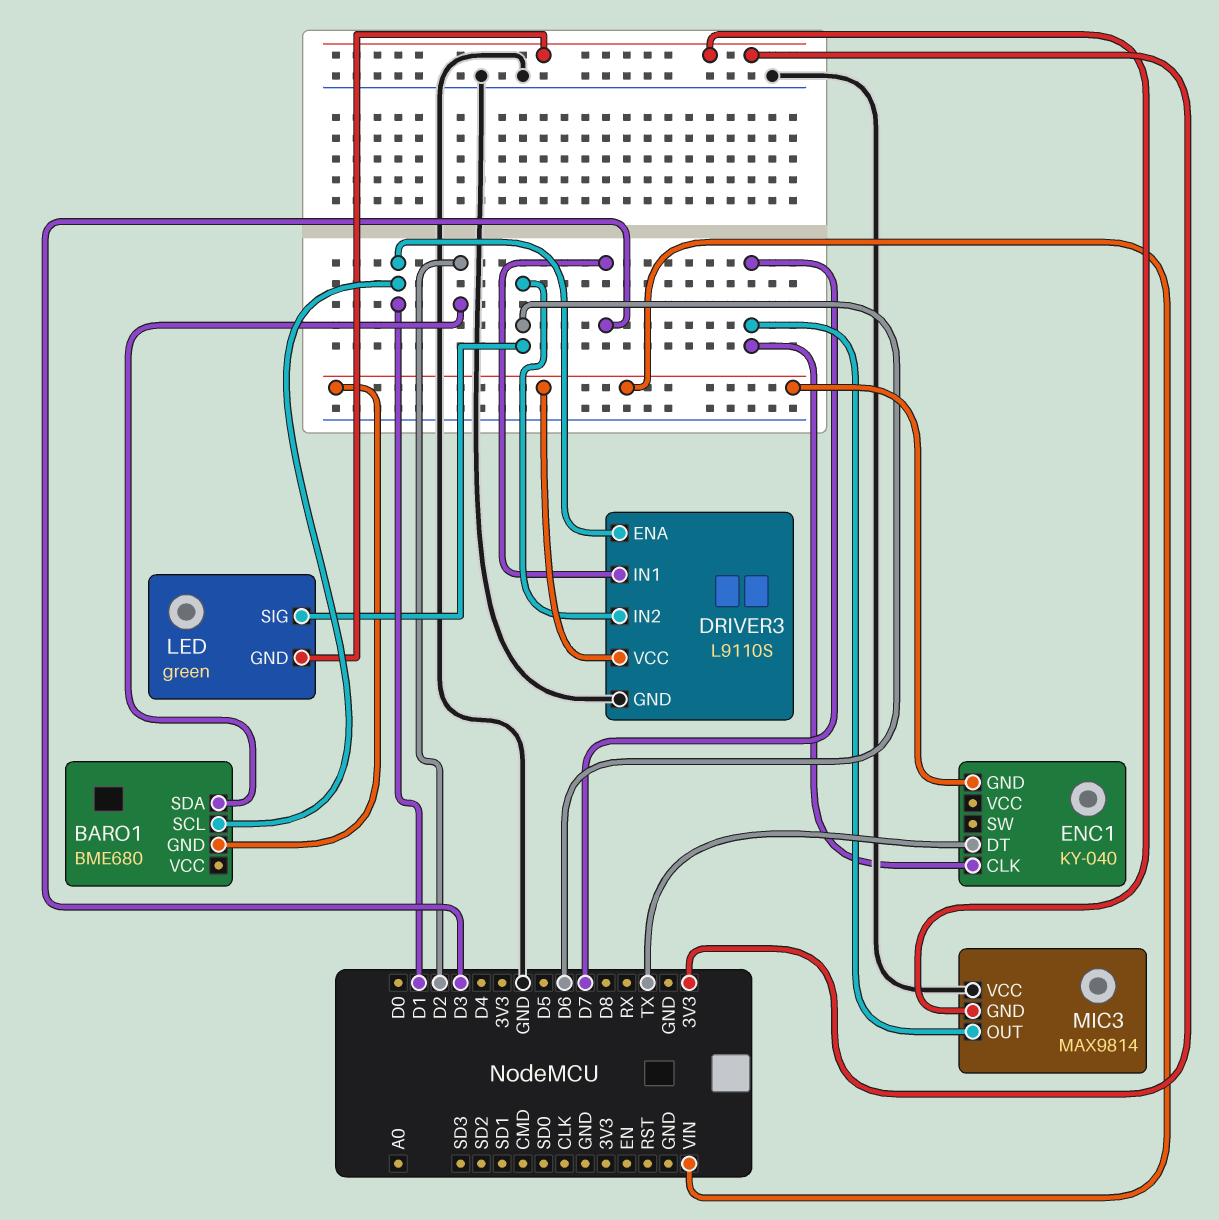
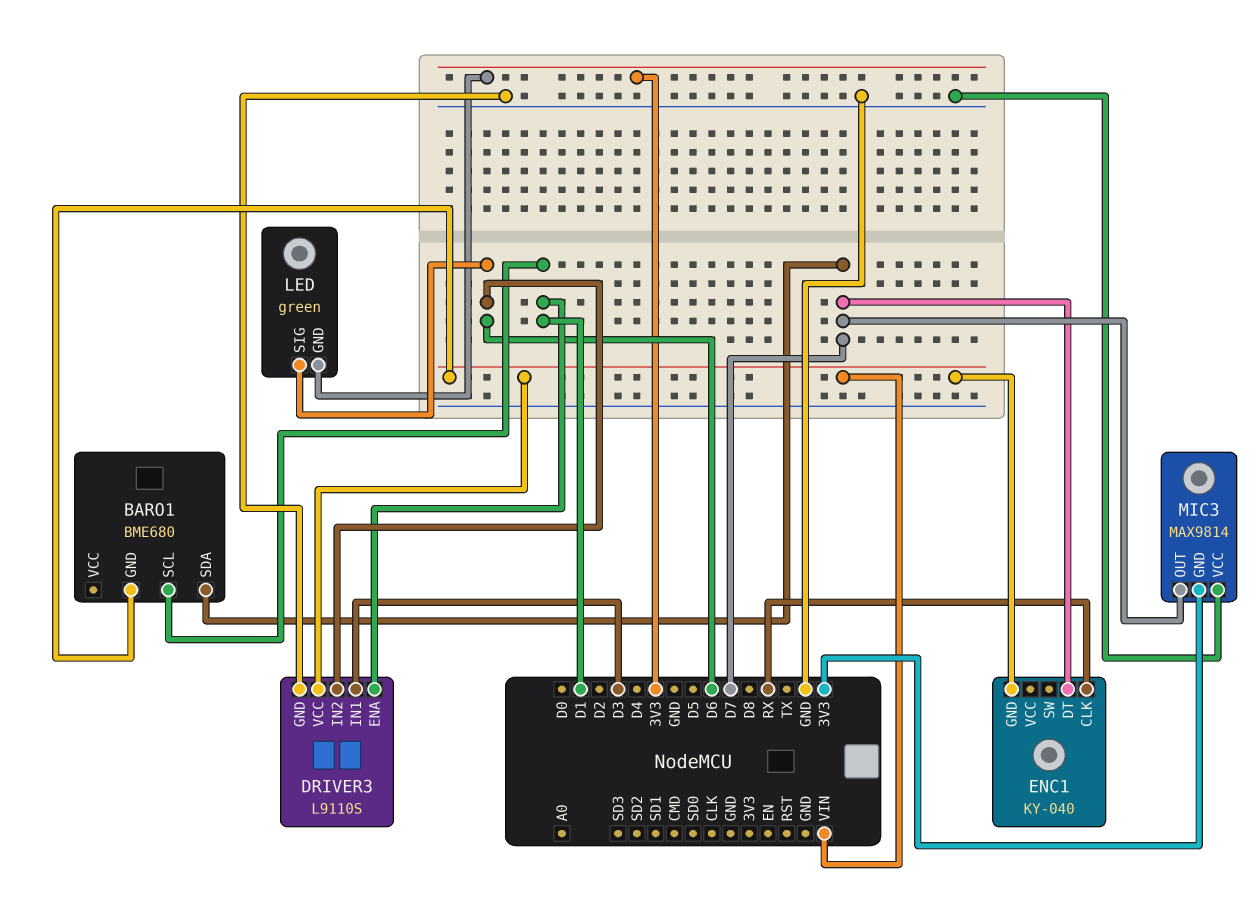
BARO1 pin SDA: D2 -> D7
ENC1 pin CLK: D7 -> RX
ENC1 pin DT: TX -> D7

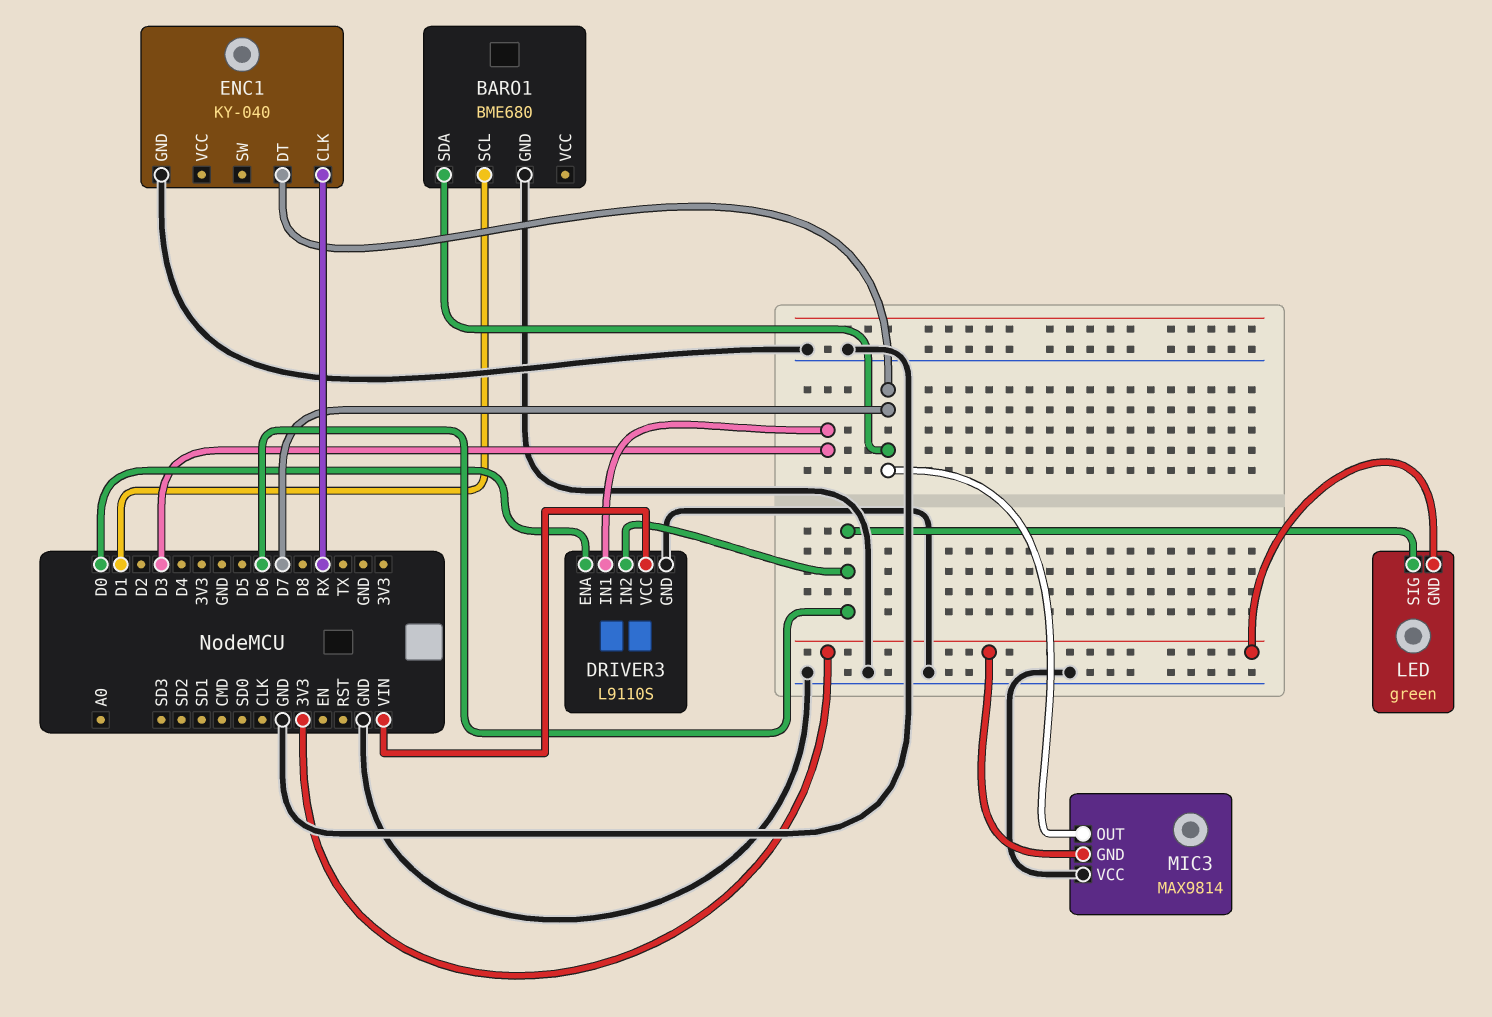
BARO1 pin GND: VIN -> GND
DRIVER3 pin ENA: D1 -> D0
ENC1 pin GND: VIN -> GND

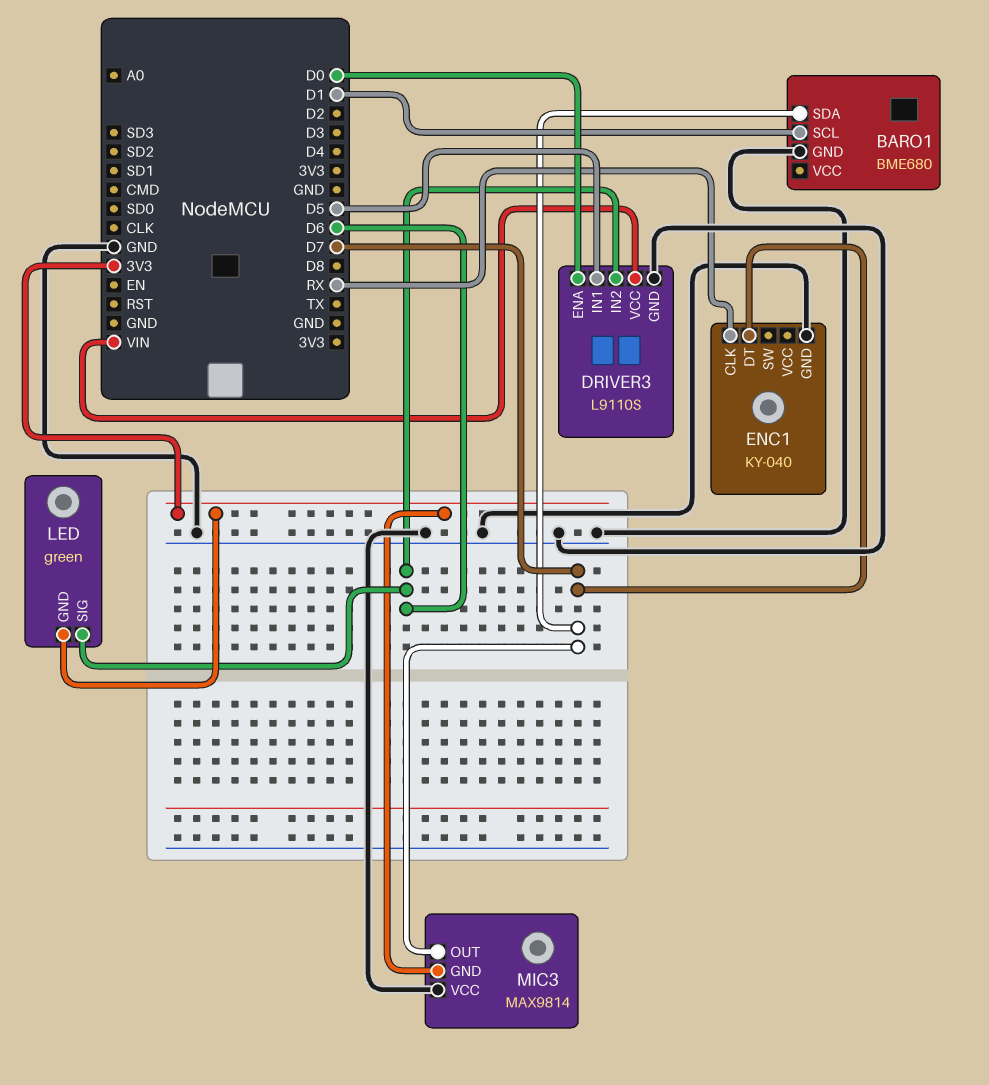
DRIVER3 pin IN1: D3 -> D5

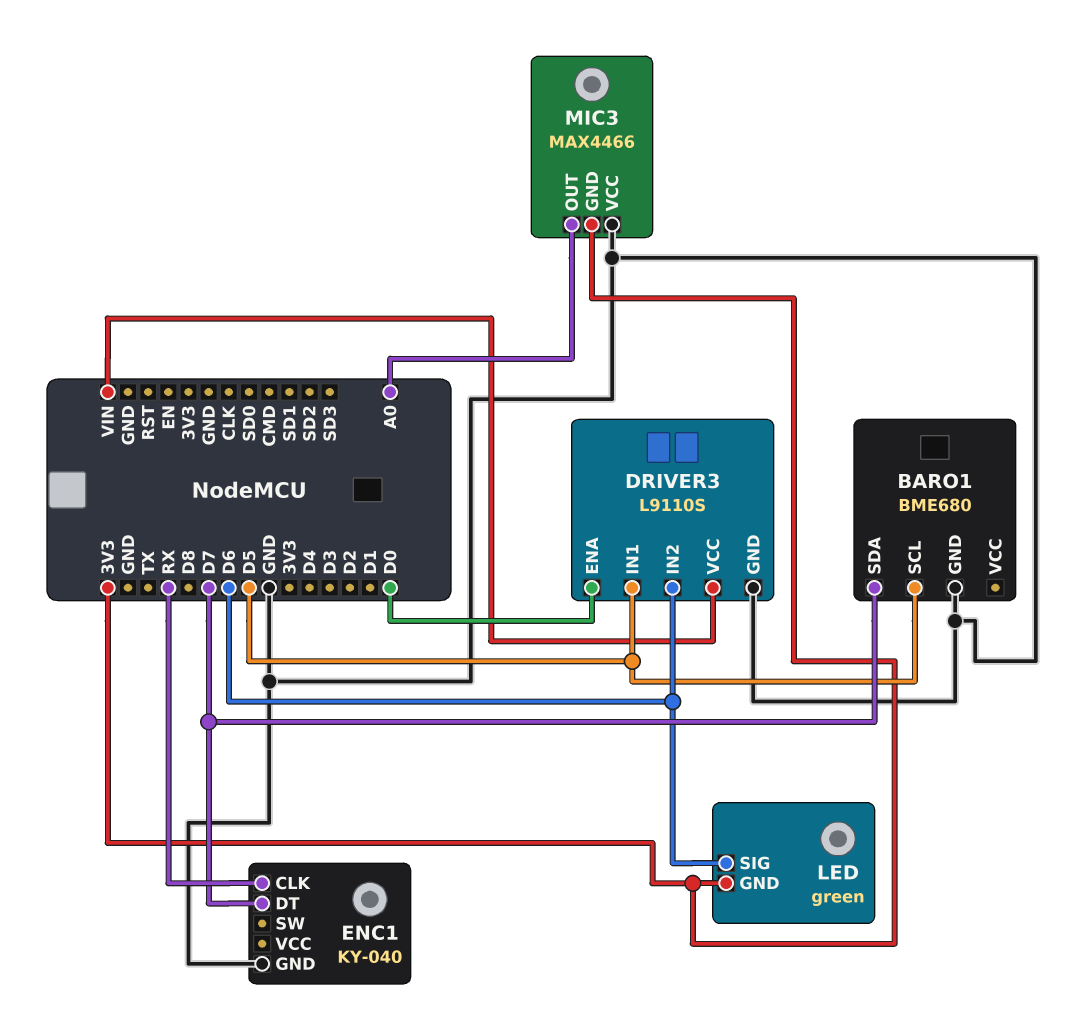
BARO1 pin SCL: D1 -> D5
MIC3: MAX9814 -> MAX4466
MIC3 pin OUT: D7 -> A0

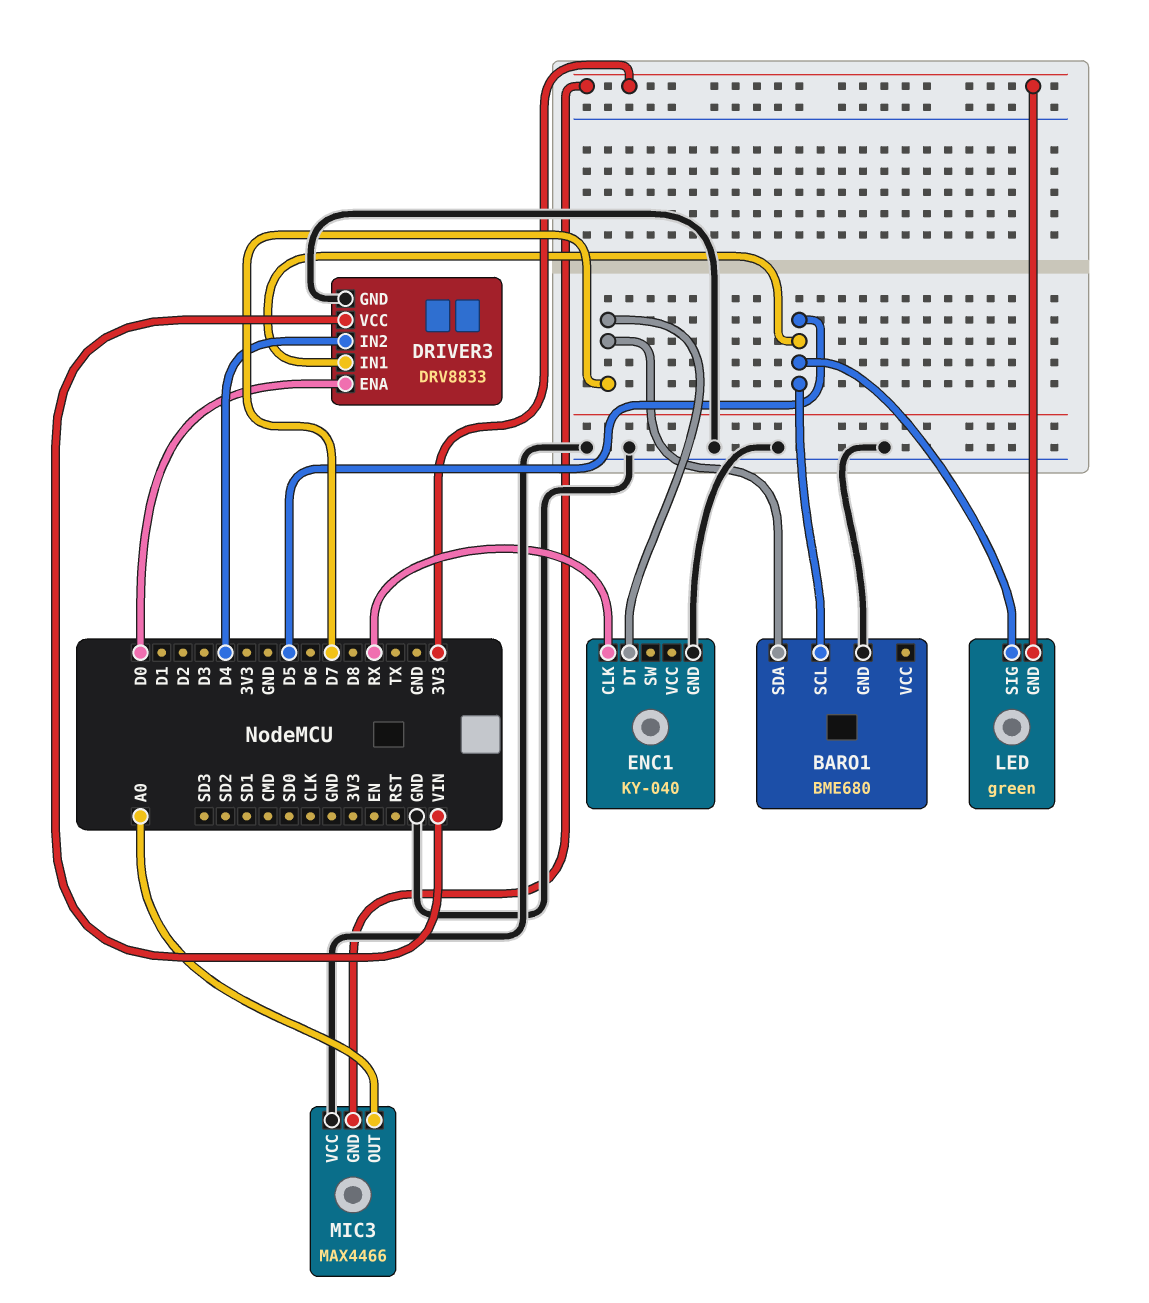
DRIVER3: L9110S -> DRV8833
DRIVER3 pin IN2: D6 -> D4
LED pin SIG: D6 -> D5

